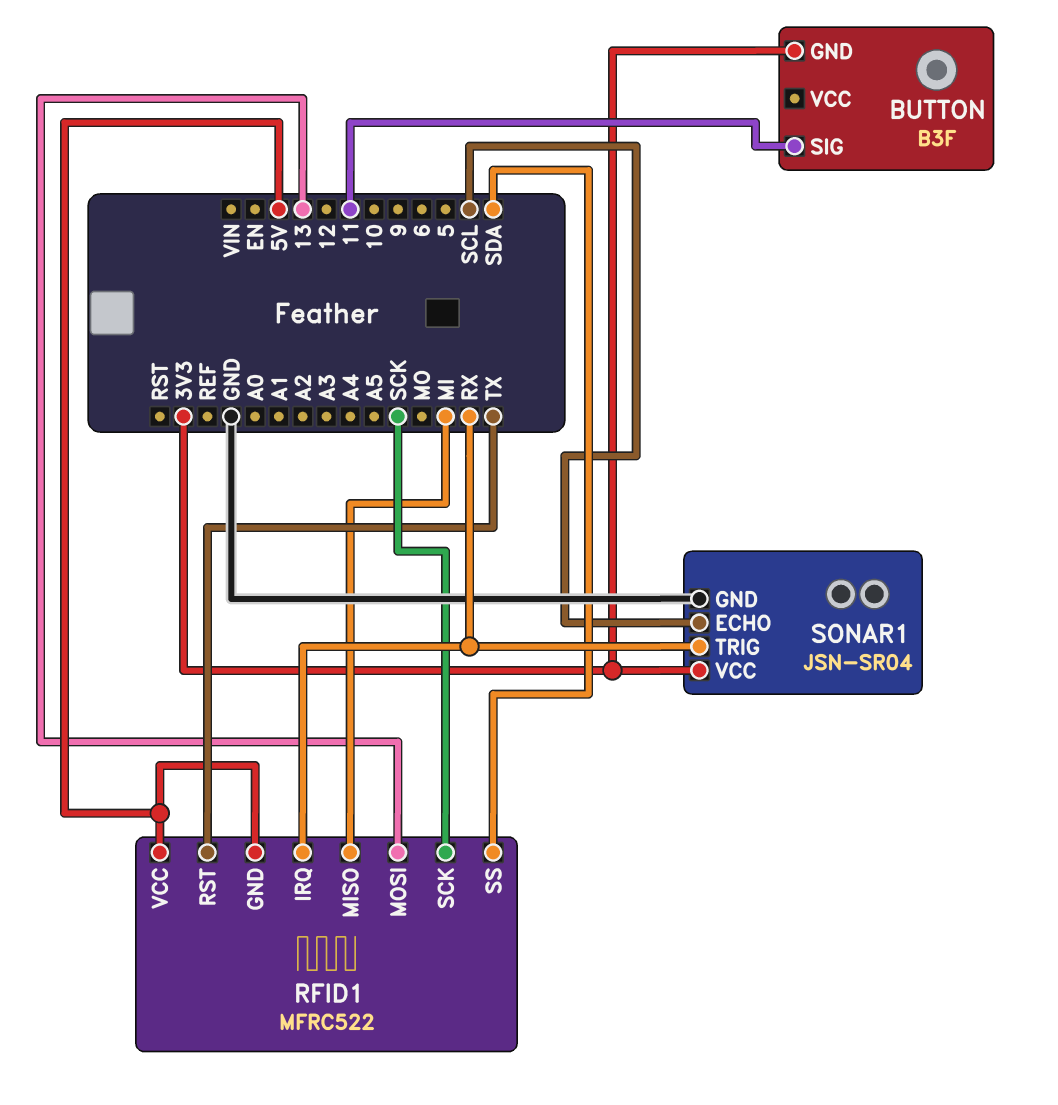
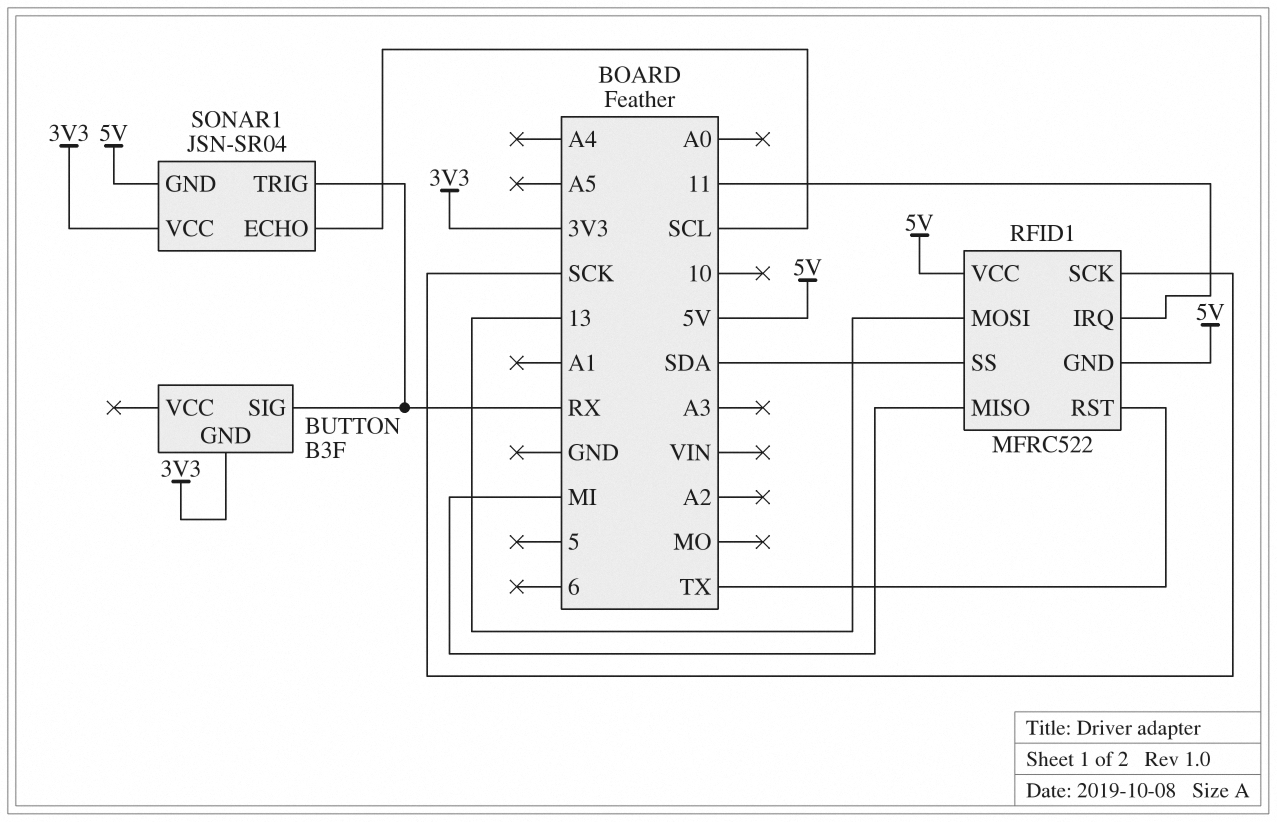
BUTTON pin SIG: 11 -> RX
RFID1 pin IRQ: RX -> 11
SONAR1 pin GND: GND -> 5V

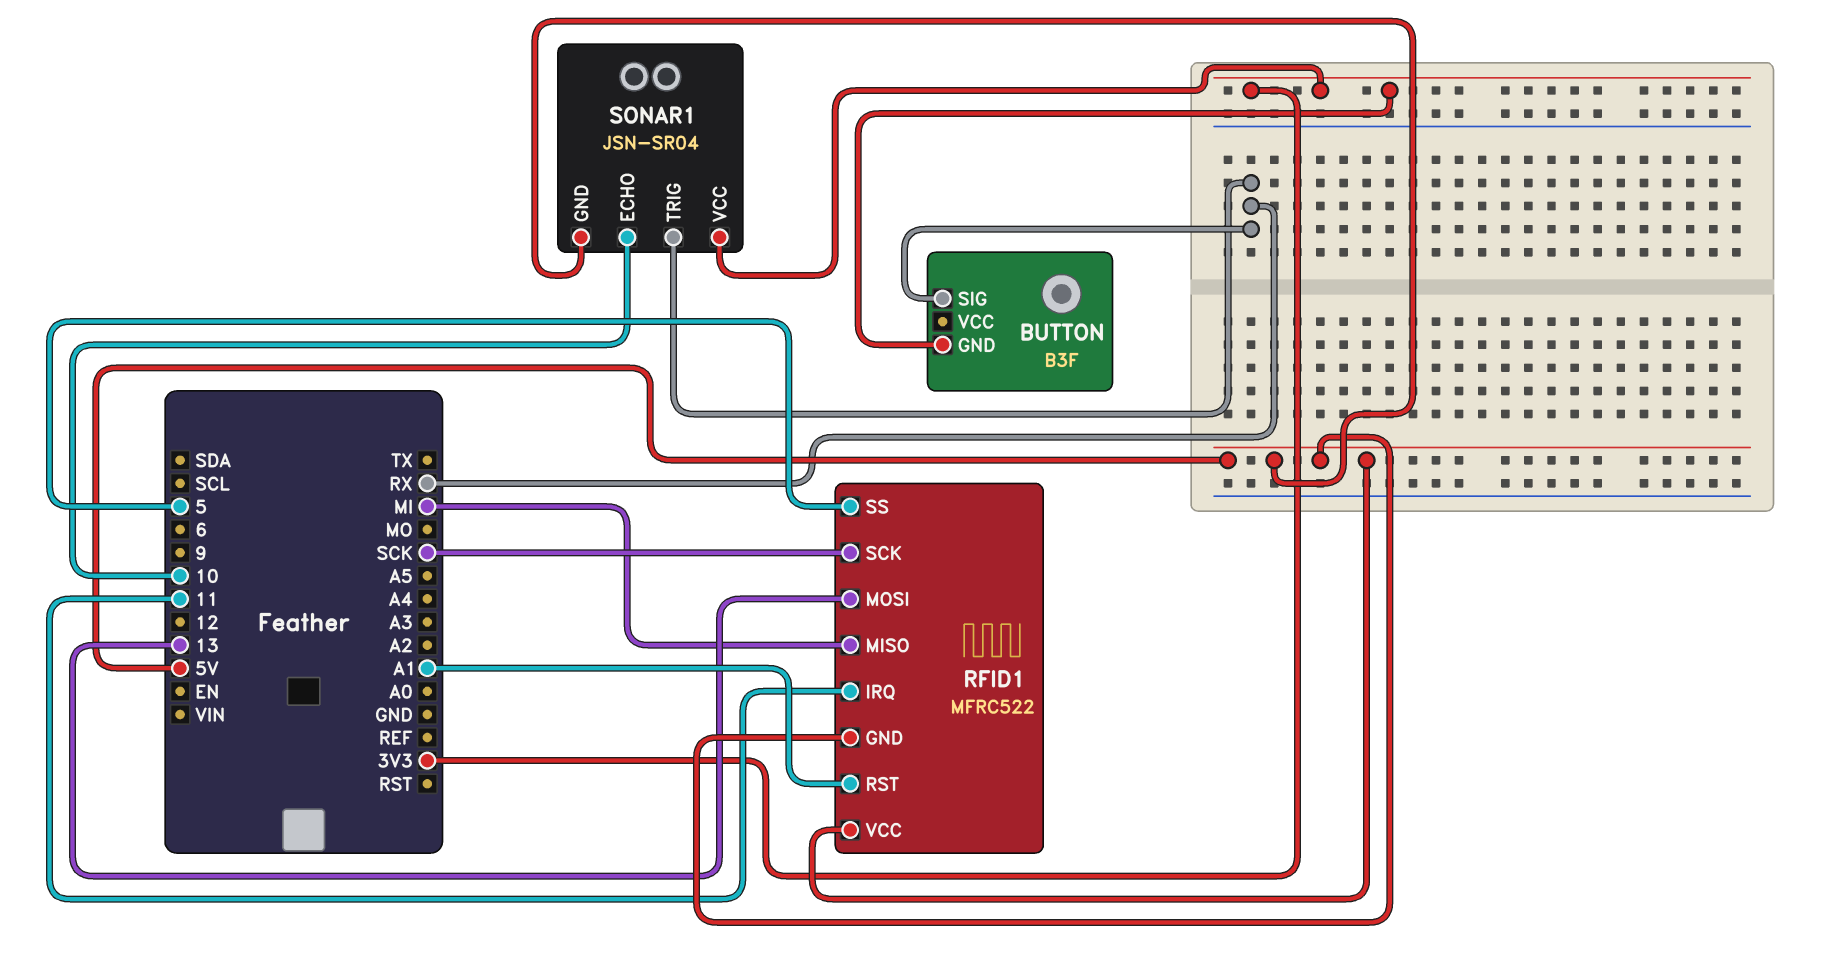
RFID1 pin RST: TX -> A1
RFID1 pin SS: SDA -> 5
SONAR1 pin ECHO: SCL -> 10

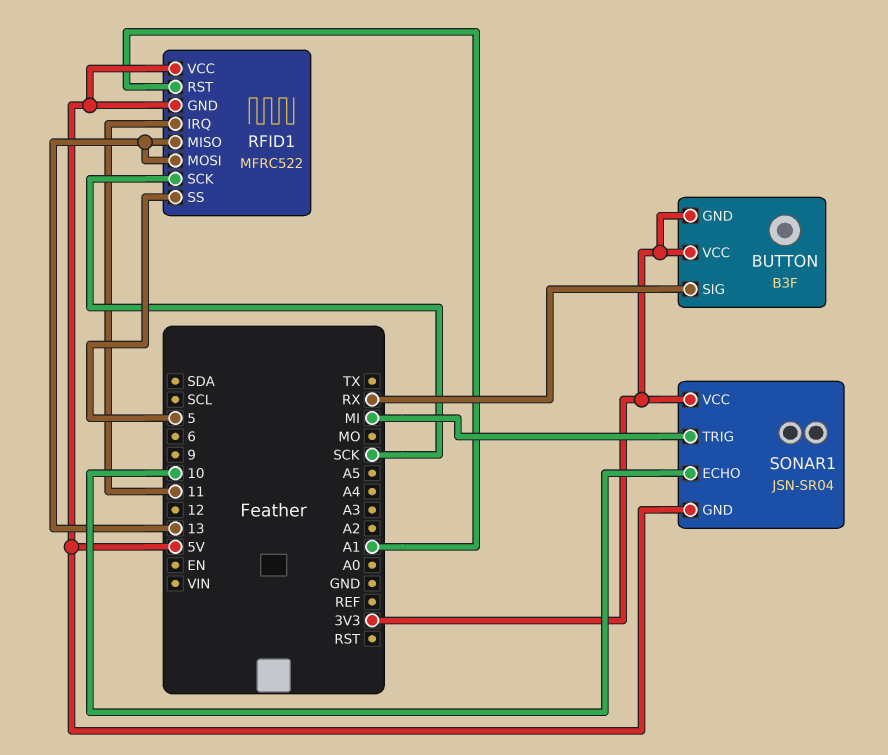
BUTTON pin VCC: none -> 3V3
RFID1 pin MISO: MI -> 13
SONAR1 pin TRIG: RX -> MI

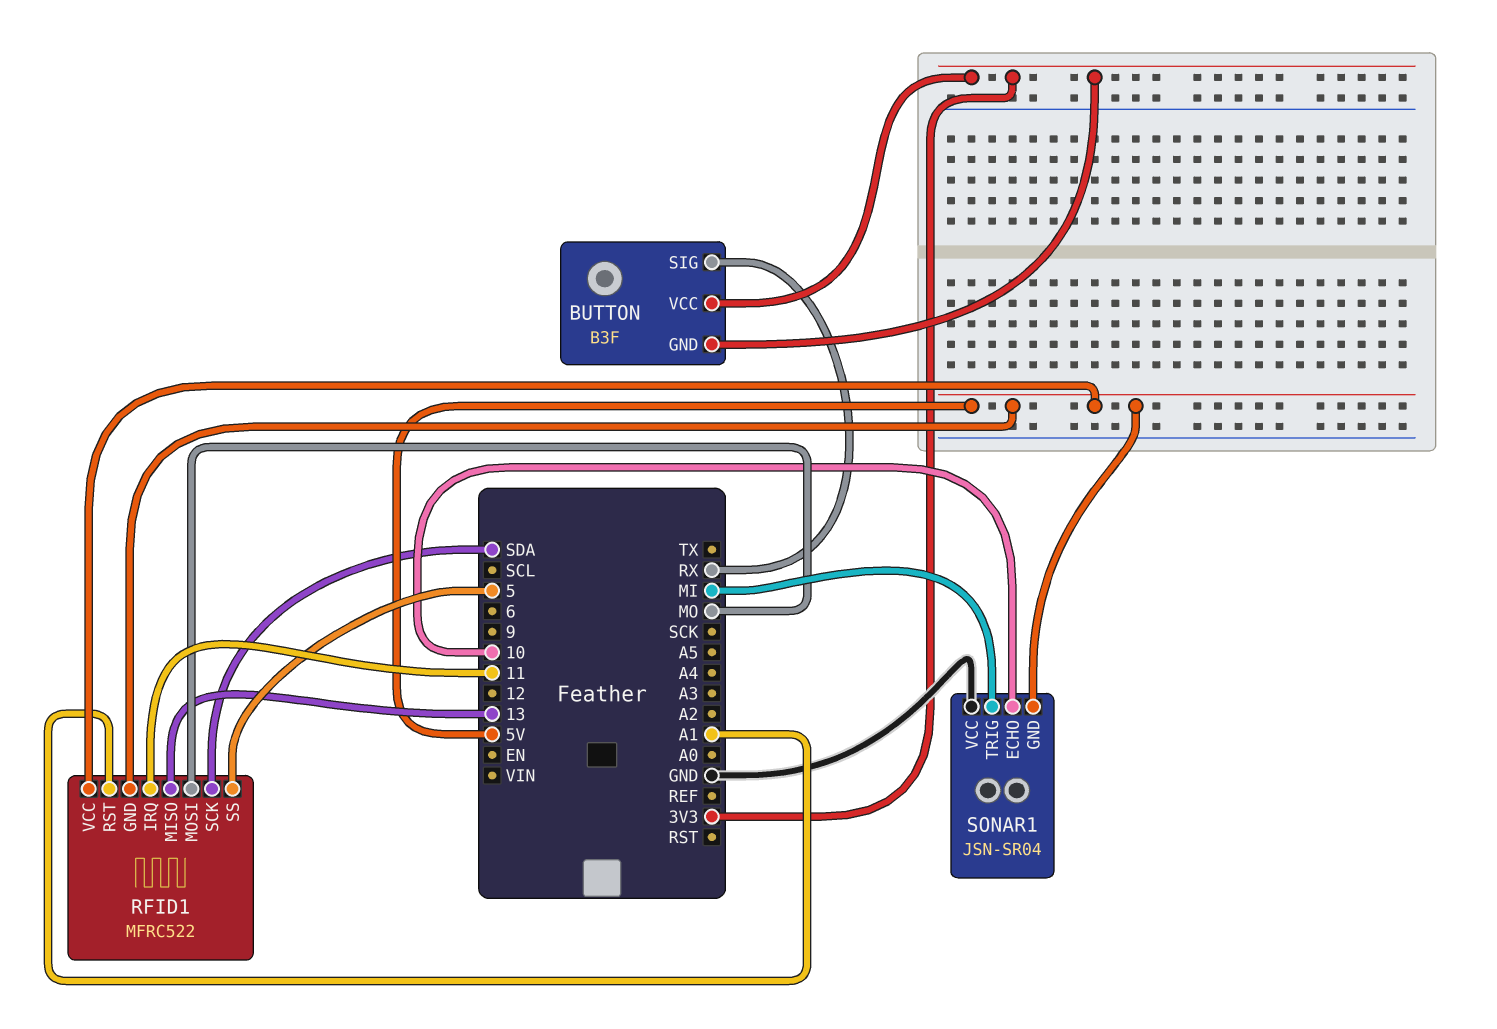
RFID1 pin MOSI: 13 -> MO
RFID1 pin SCK: SCK -> SDA
SONAR1 pin VCC: 3V3 -> GND

